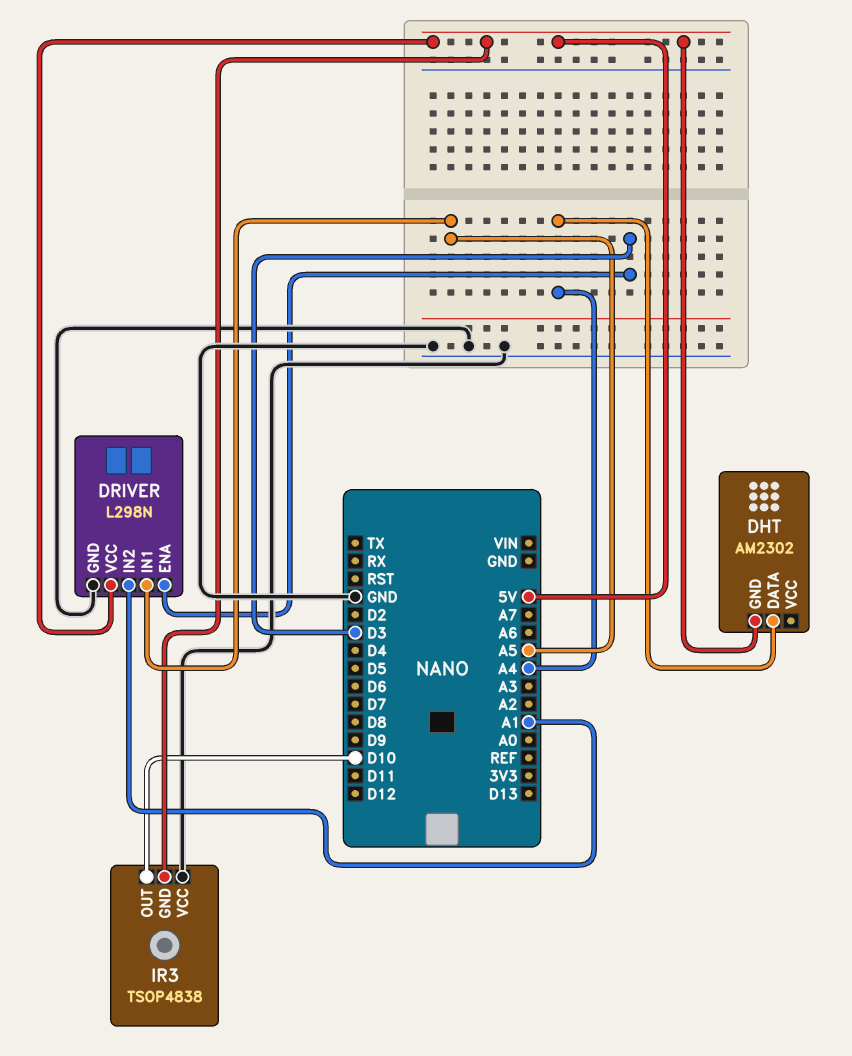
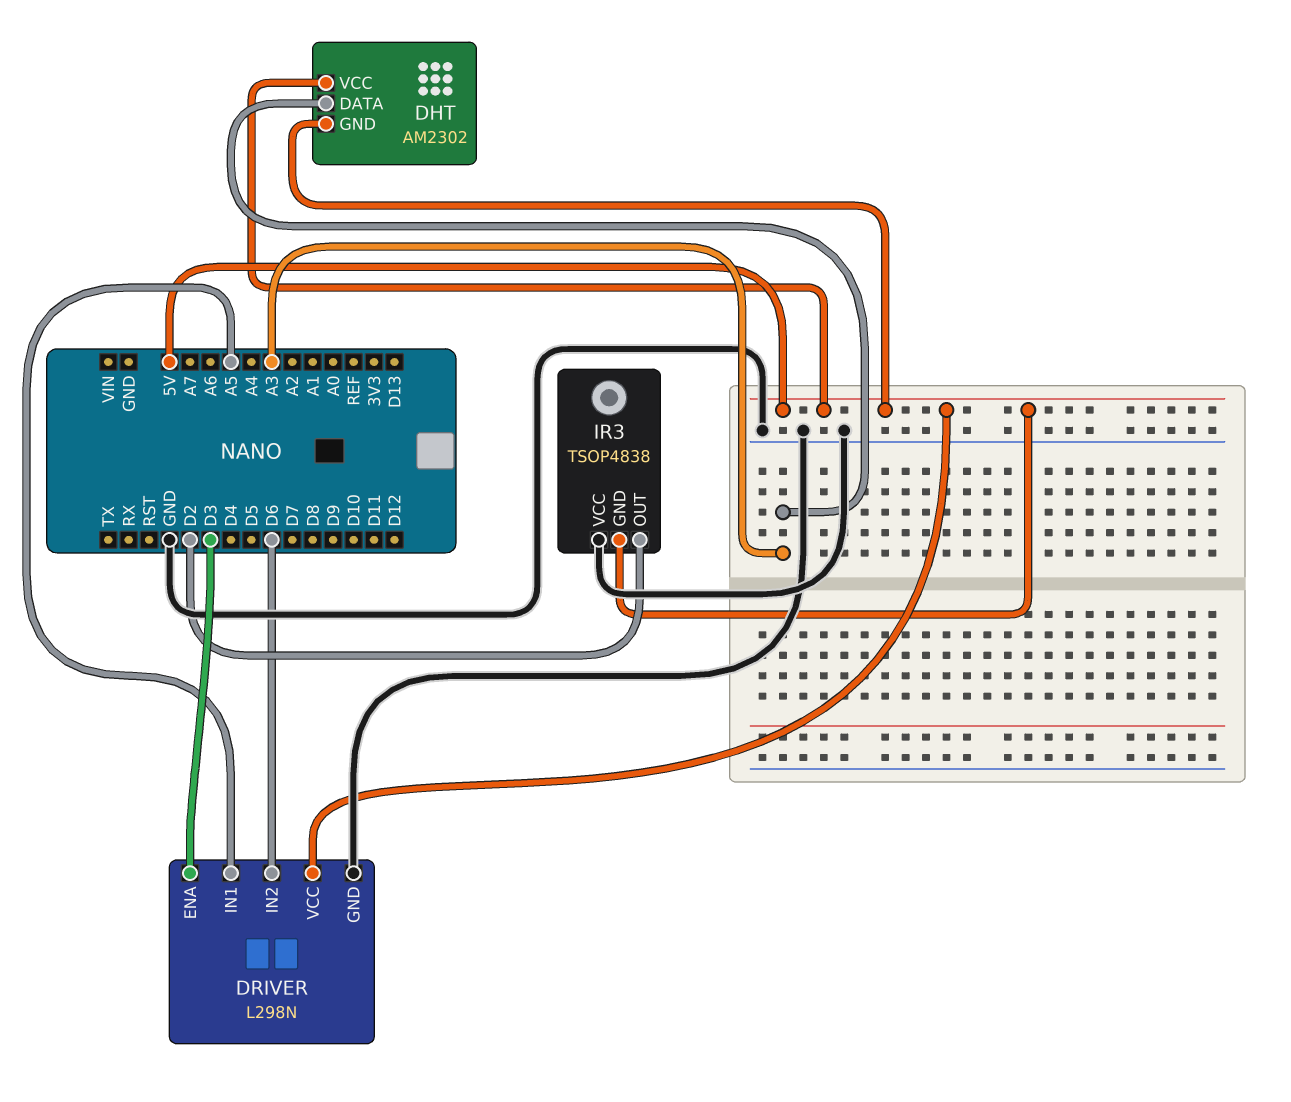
DHT pin DATA: A4 -> A3
DHT pin VCC: none -> 5V
DRIVER pin IN2: A1 -> D6
IR3 pin OUT: D10 -> D2

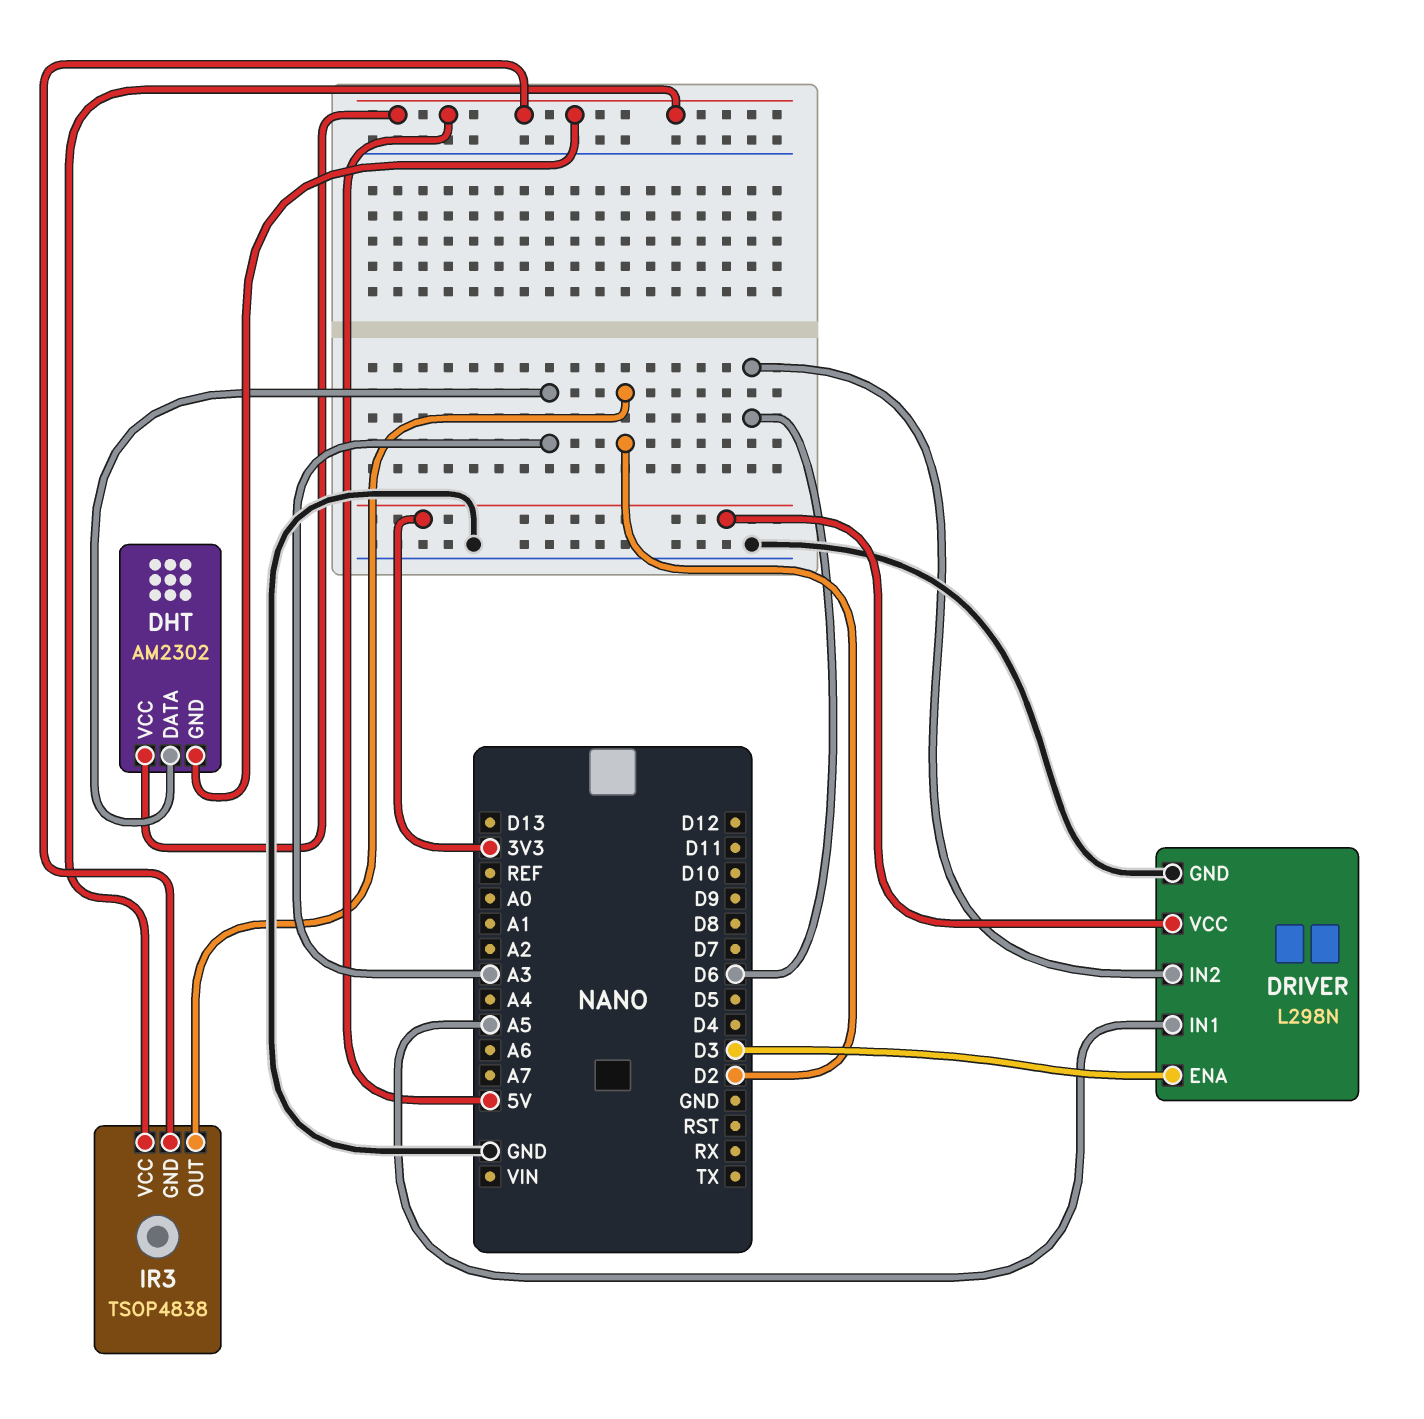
DRIVER pin VCC: 5V -> 3V3
IR3 pin VCC: GND -> 5V

